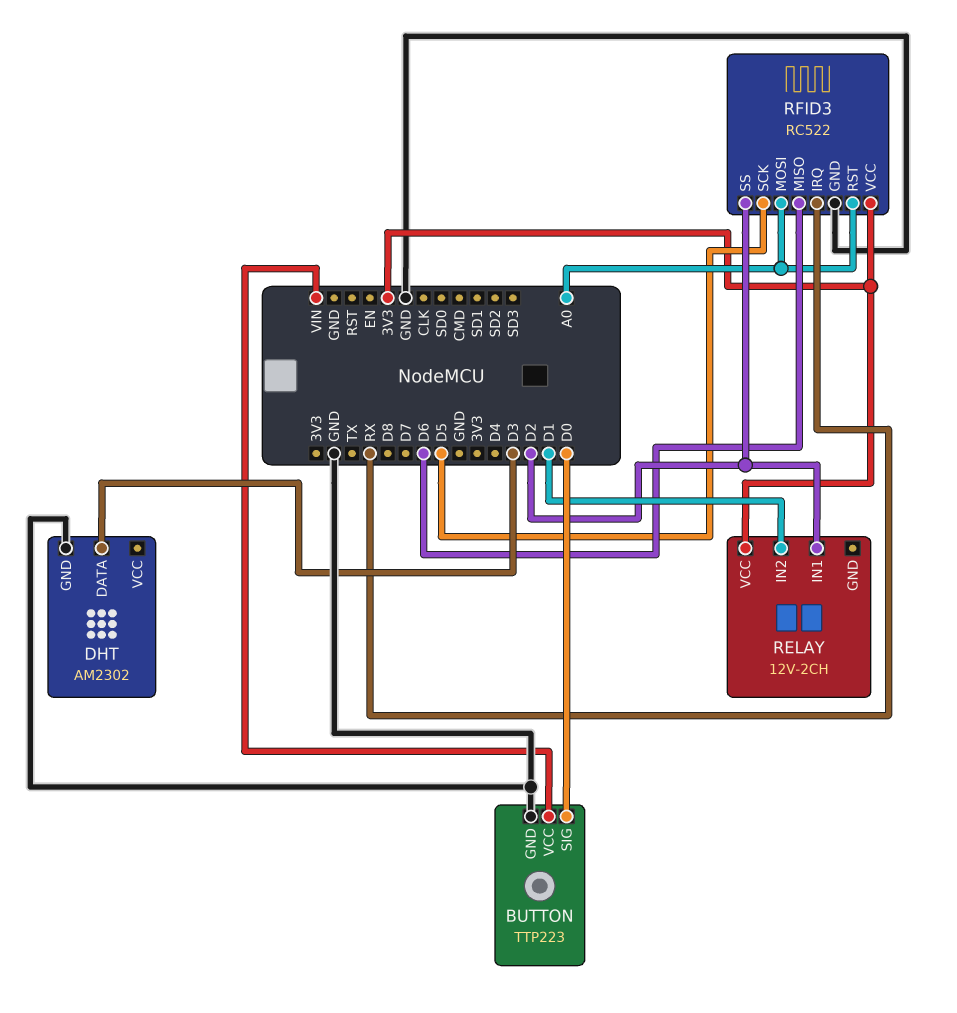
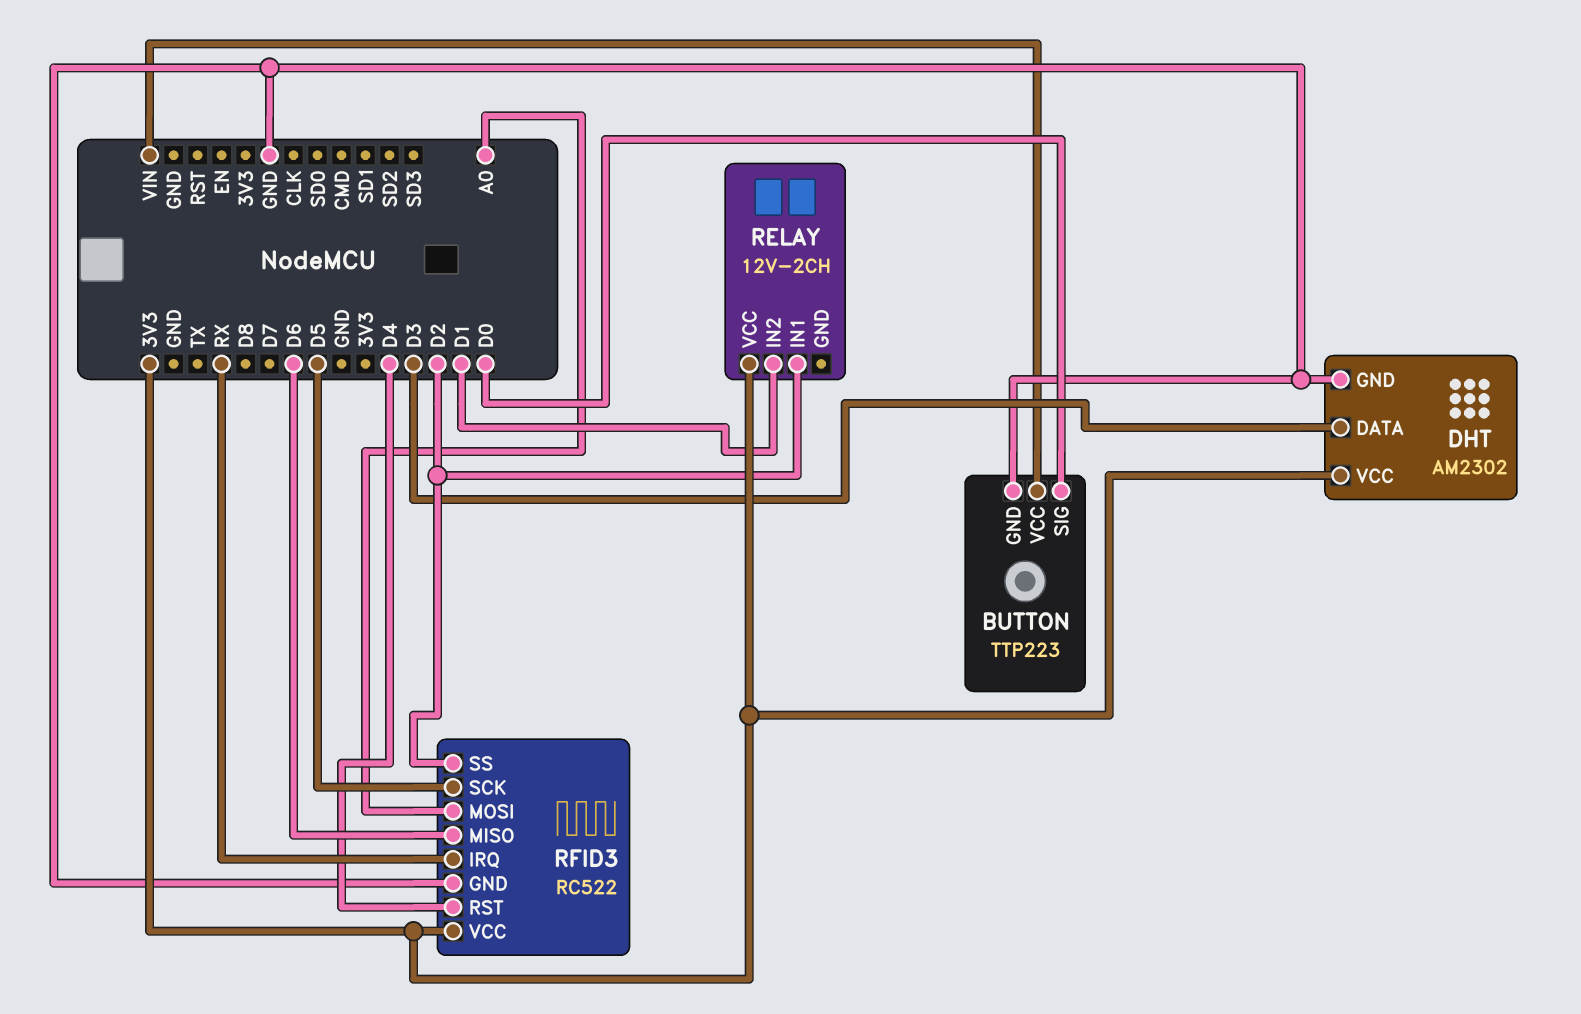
DHT pin VCC: none -> 3V3
RFID3 pin RST: A0 -> D4

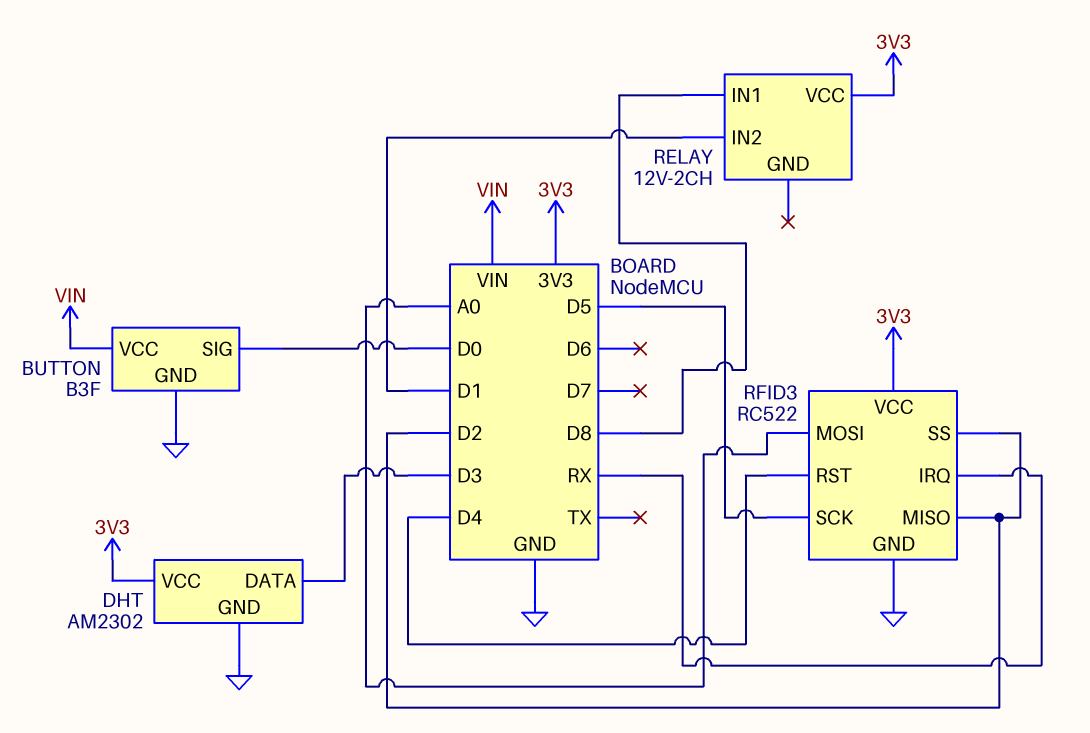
BUTTON: TTP223 -> B3F
RELAY pin IN1: D2 -> D8
RFID3 pin MISO: D6 -> D2

